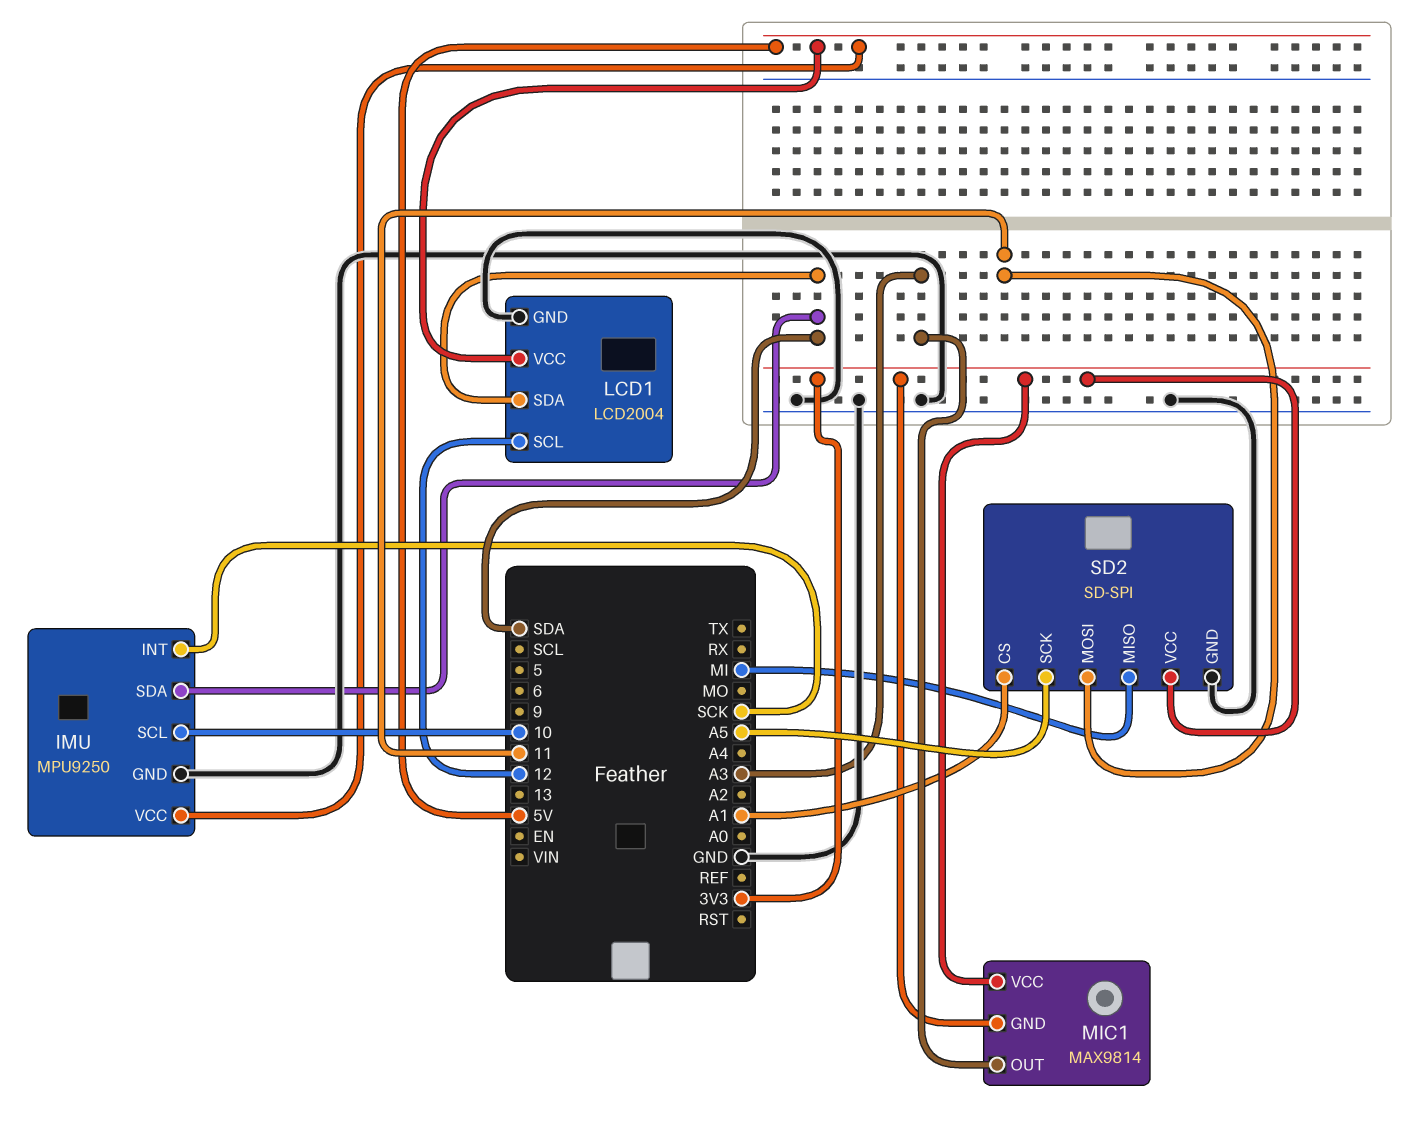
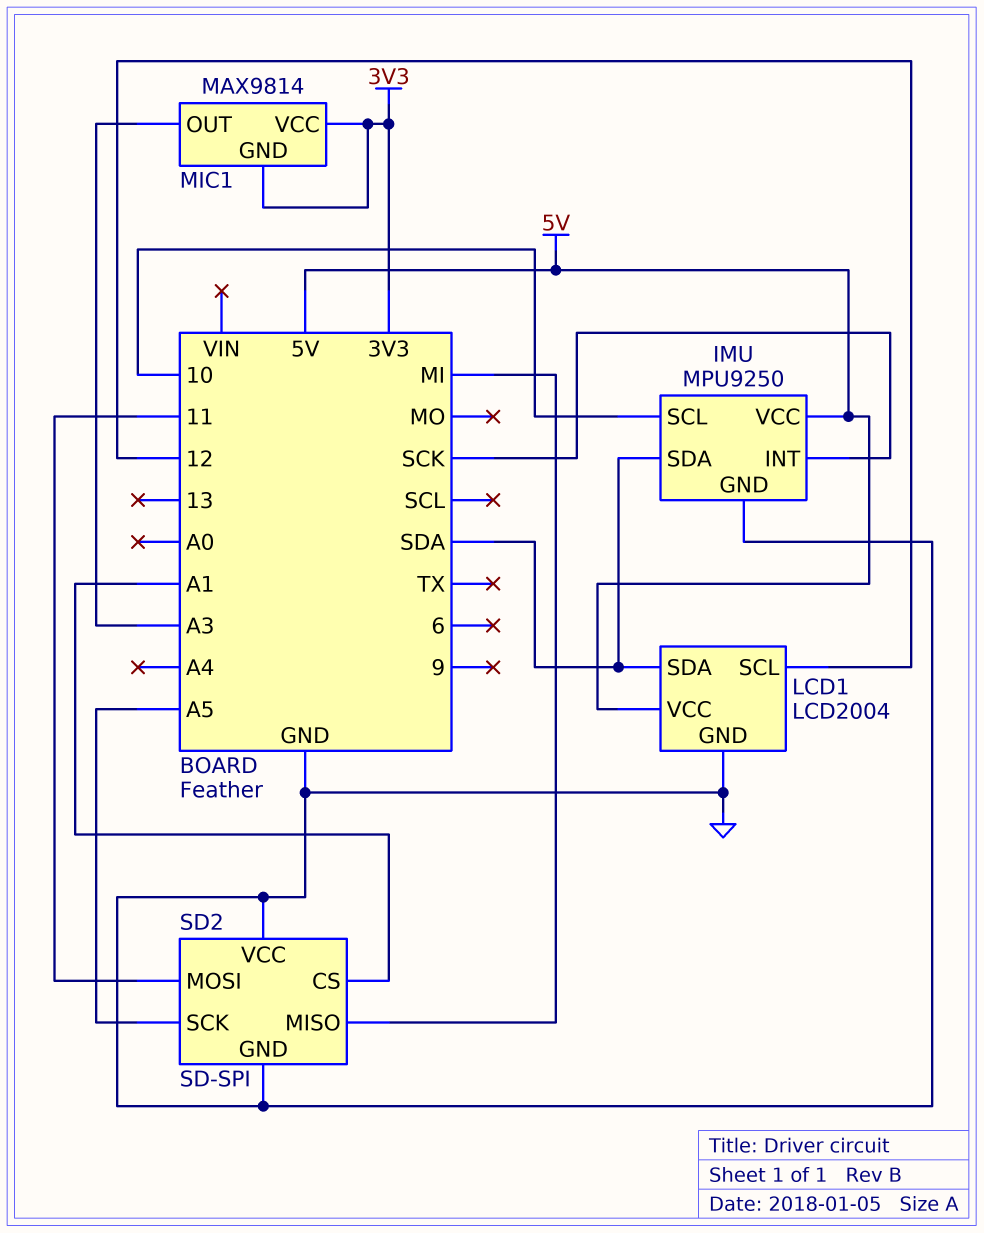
SD2 pin VCC: 3V3 -> GND

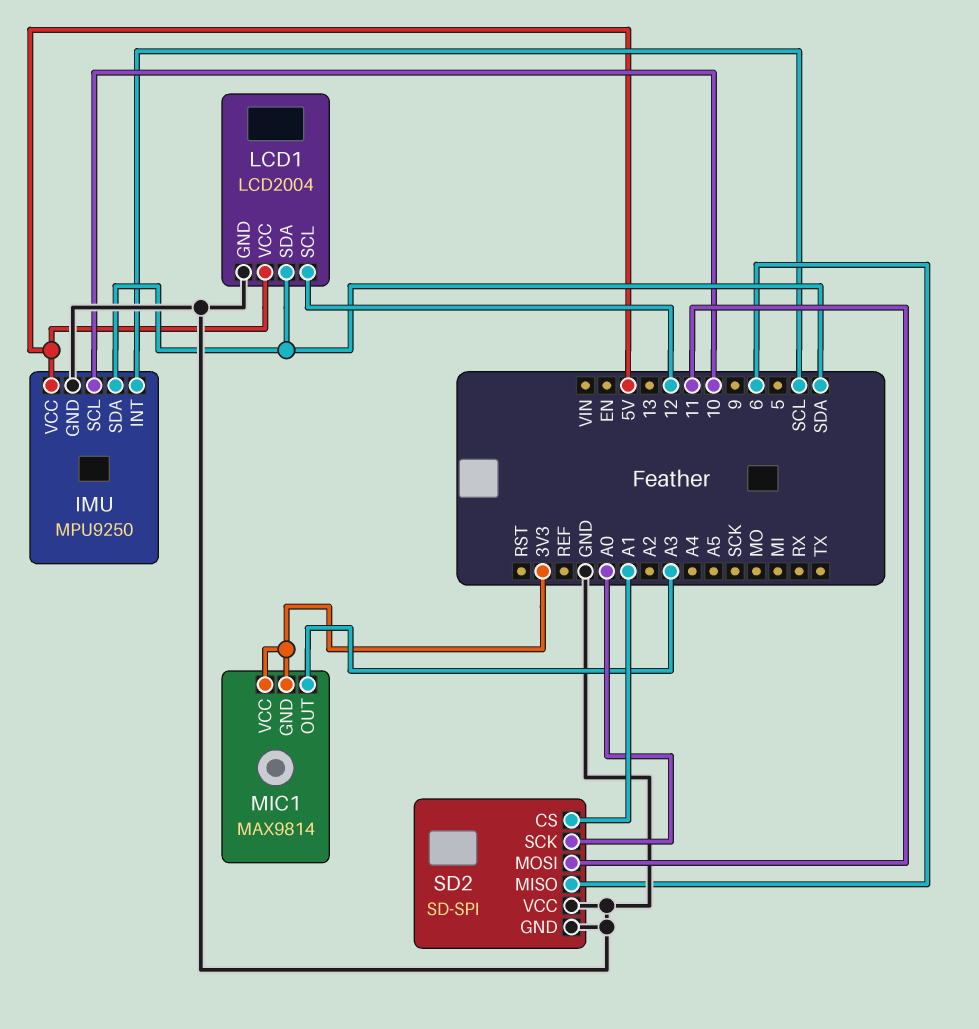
IMU pin INT: SCK -> SCL
SD2 pin MISO: MI -> 6
SD2 pin SCK: A5 -> A0

